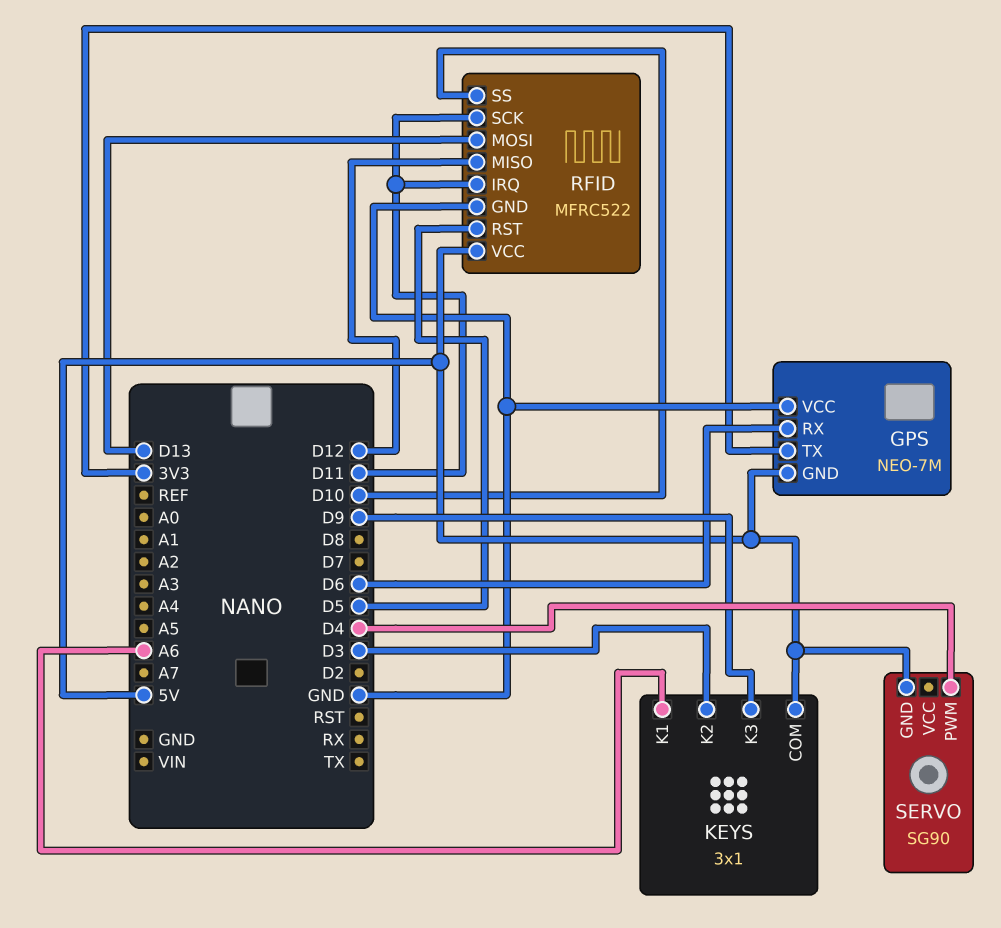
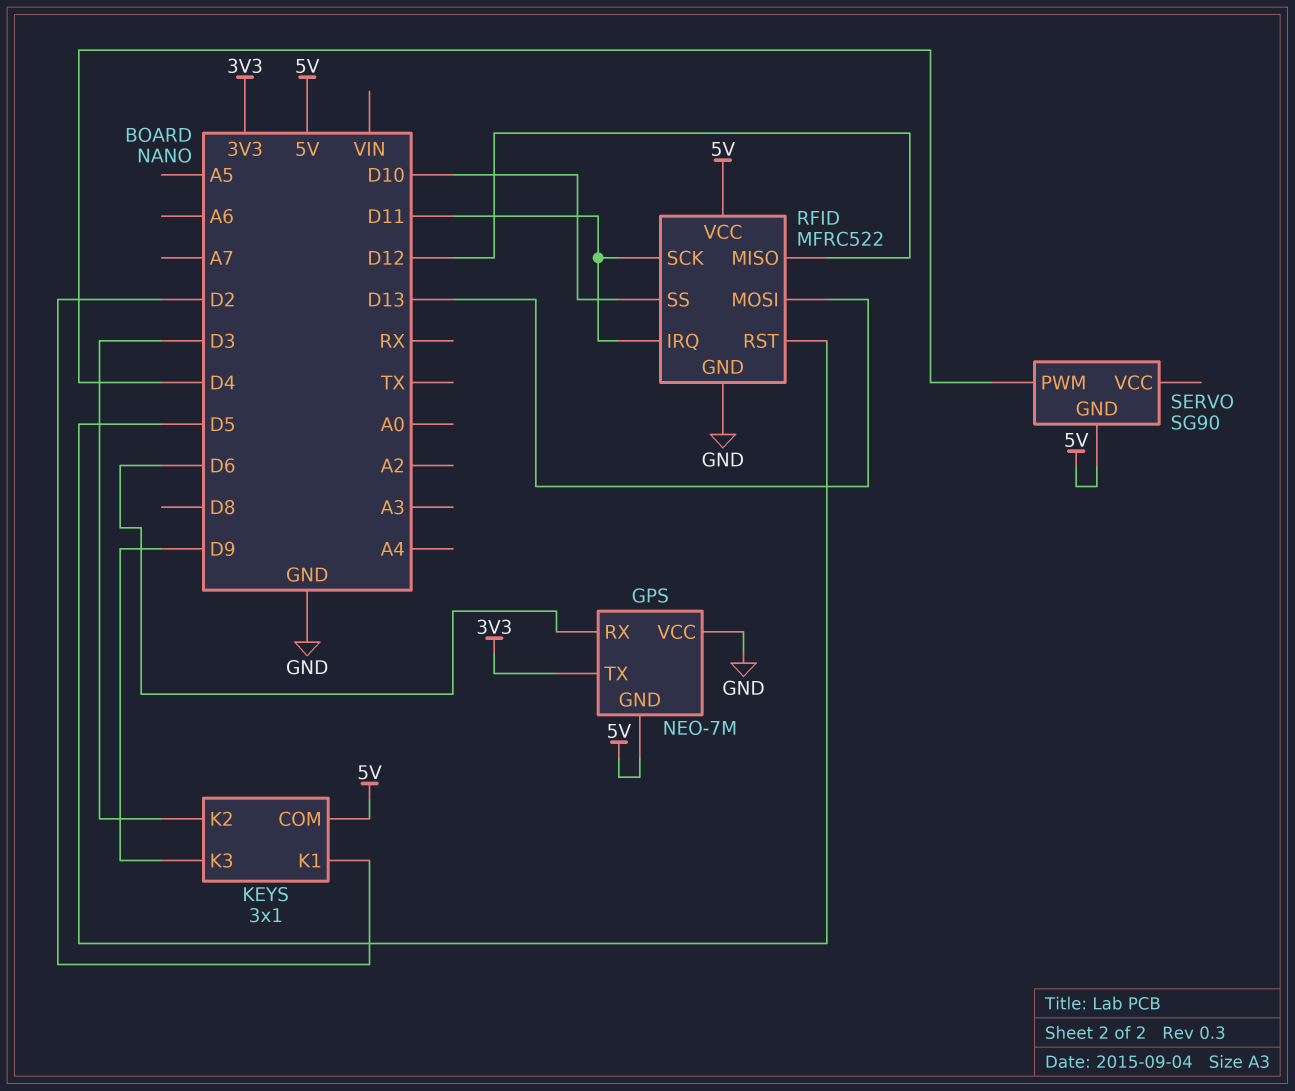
KEYS pin K1: A6 -> D2

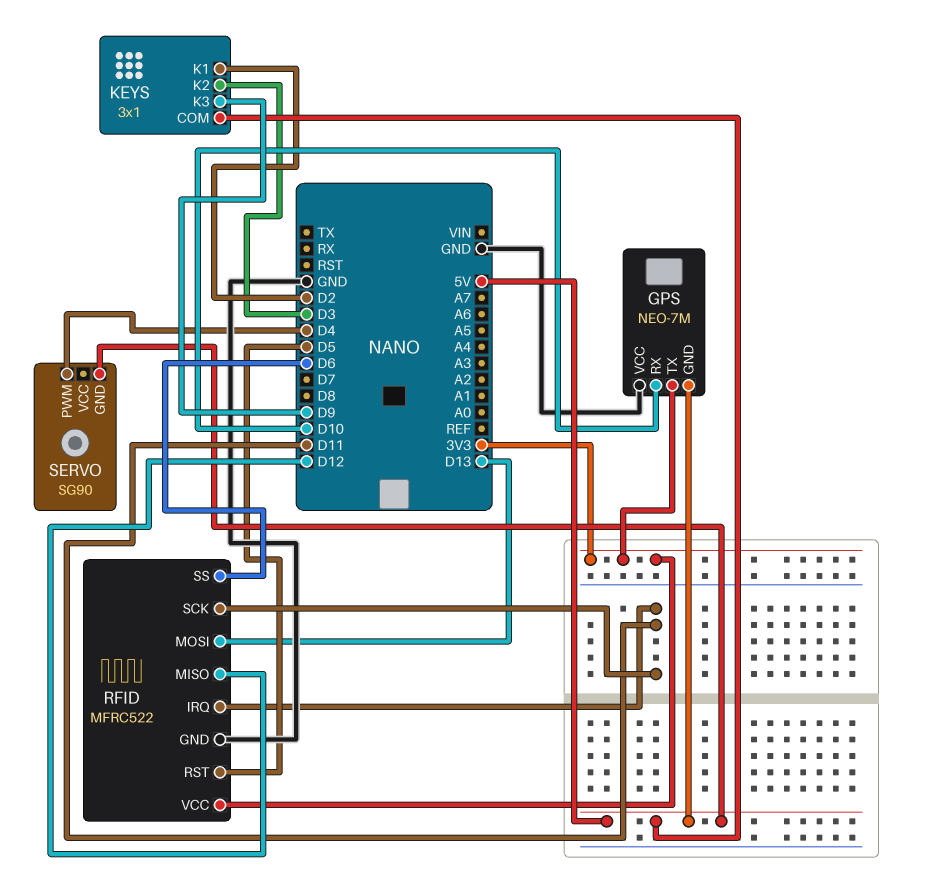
GPS pin RX: D6 -> D10
RFID pin SS: D10 -> D6
RFID pin VCC: 5V -> 3V3

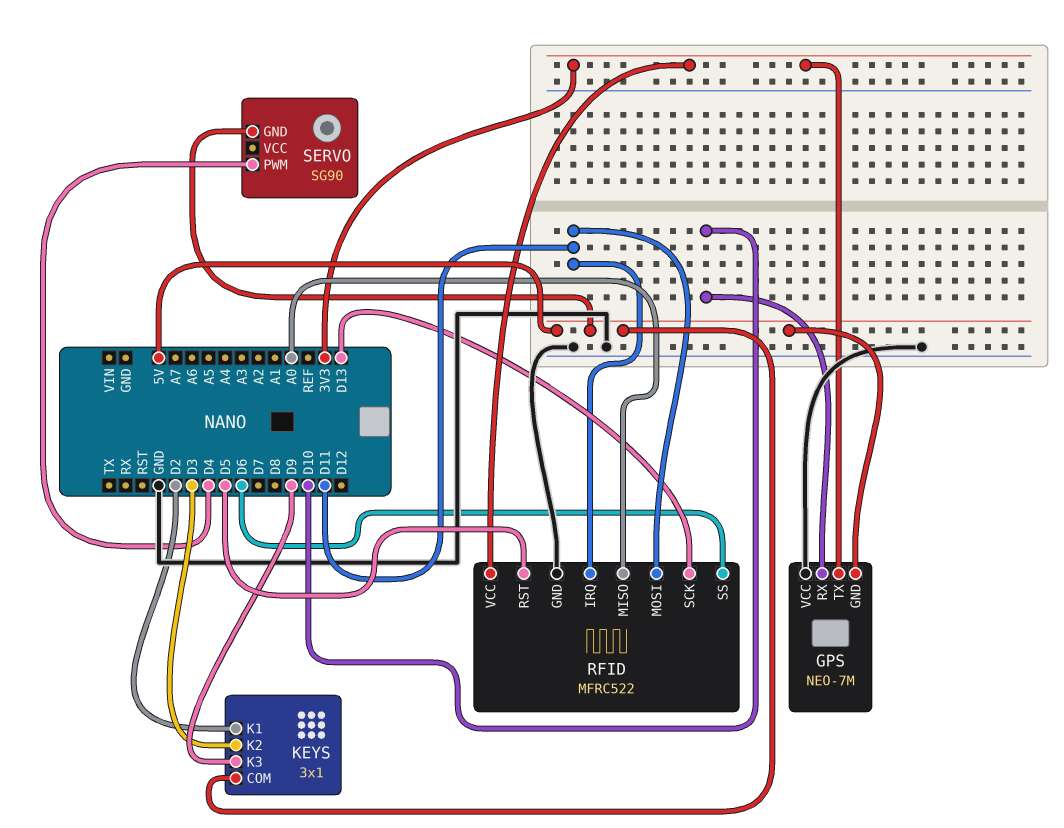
RFID pin MISO: D12 -> A0
RFID pin MOSI: D13 -> D11
RFID pin SCK: D11 -> D13

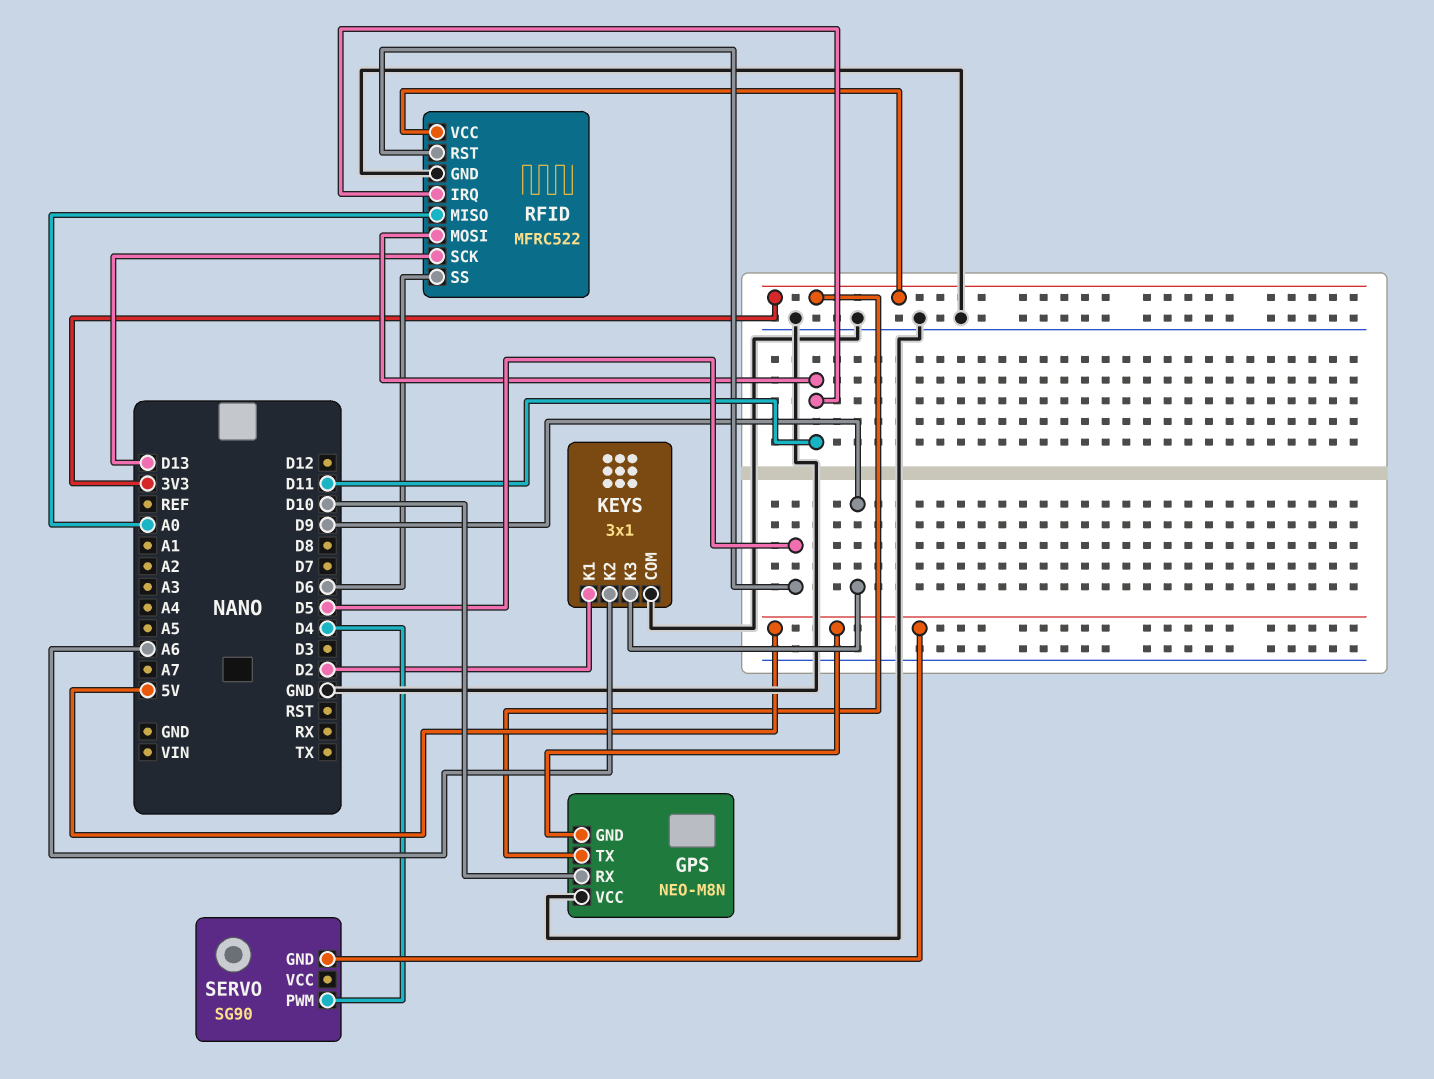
GPS: NEO-7M -> NEO-M8N
KEYS pin COM: 5V -> GND
KEYS pin K2: D3 -> A6

